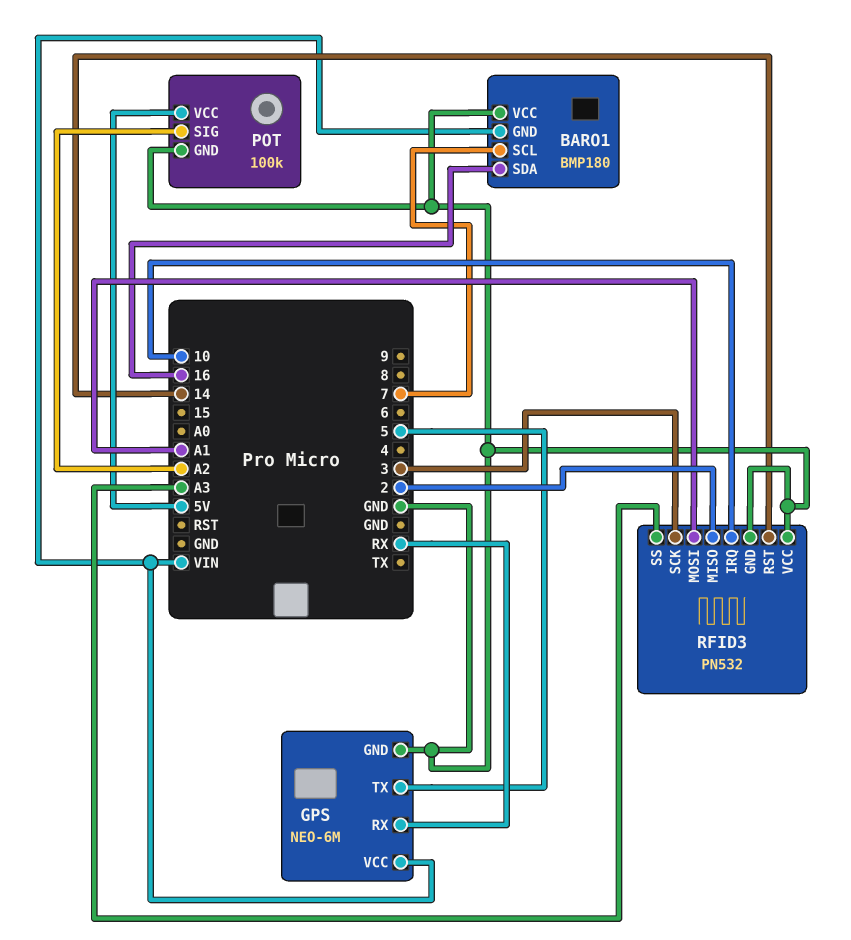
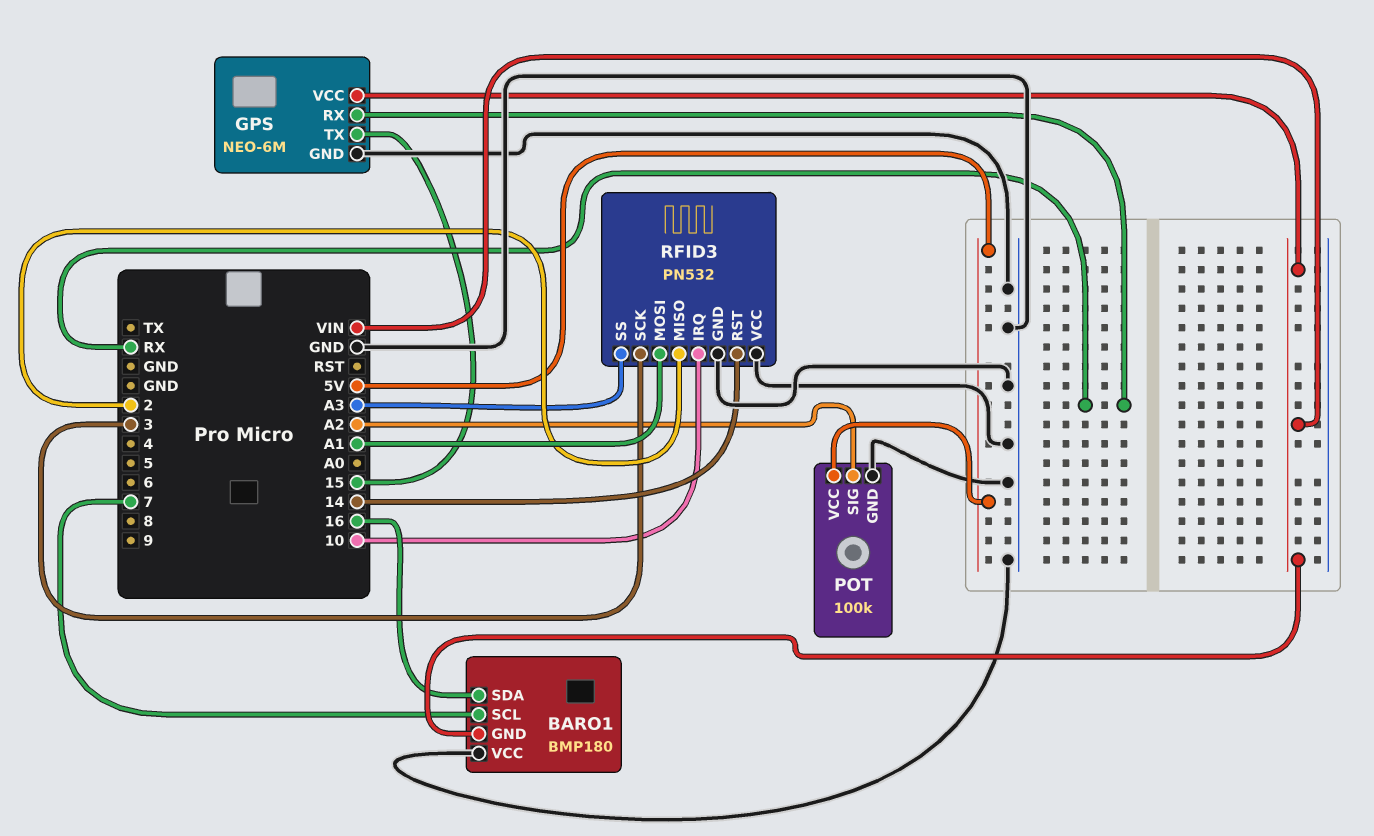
GPS pin TX: 5 -> 15

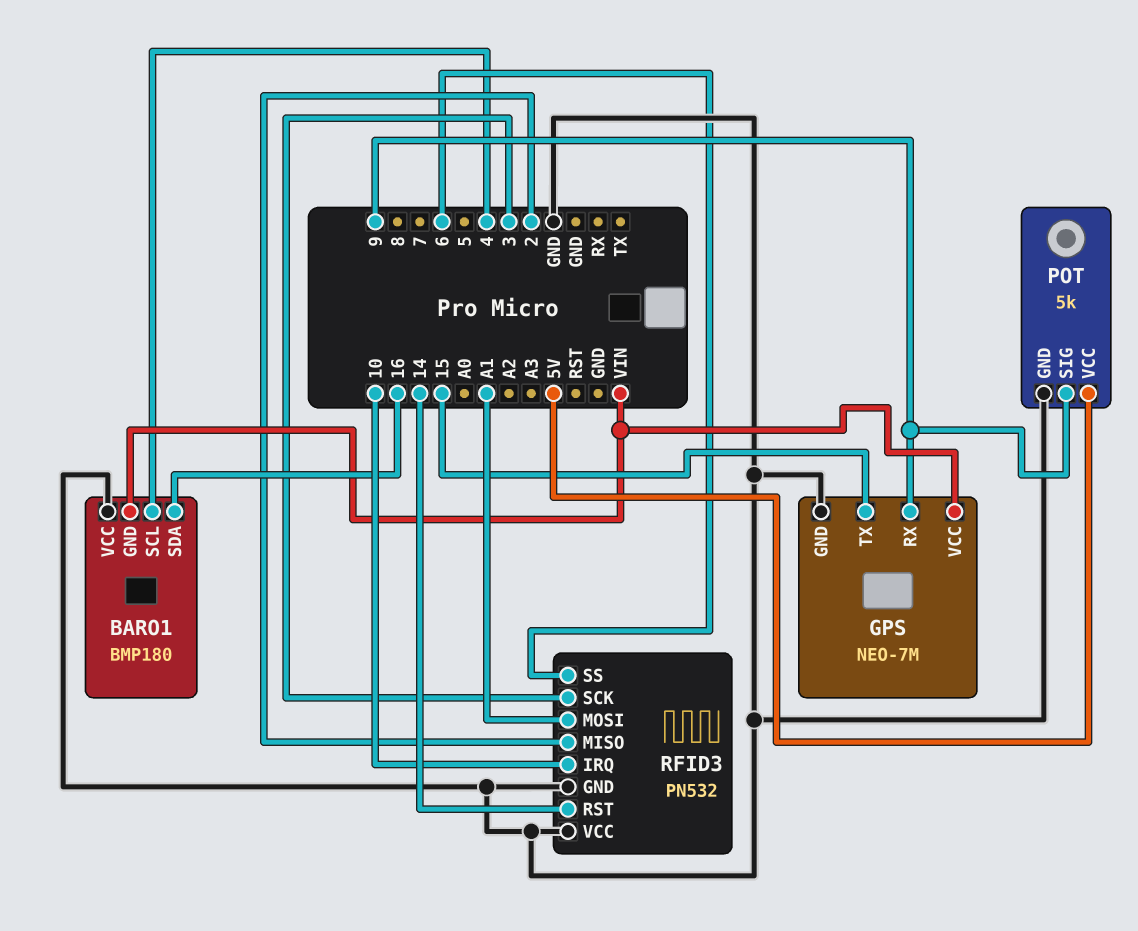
BARO1 pin SCL: 7 -> 4
GPS: NEO-6M -> NEO-7M
GPS pin RX: RX -> 9
POT: 100k -> 5k
POT pin SIG: A2 -> 9
RFID3 pin SS: A3 -> 6

